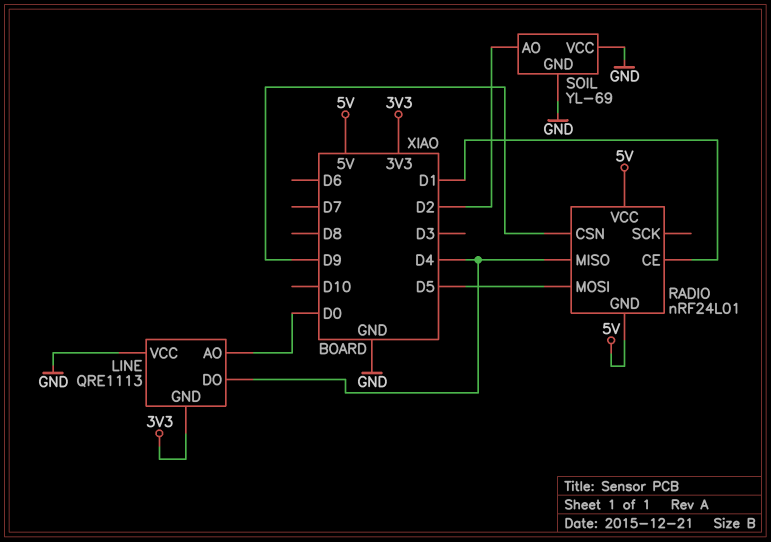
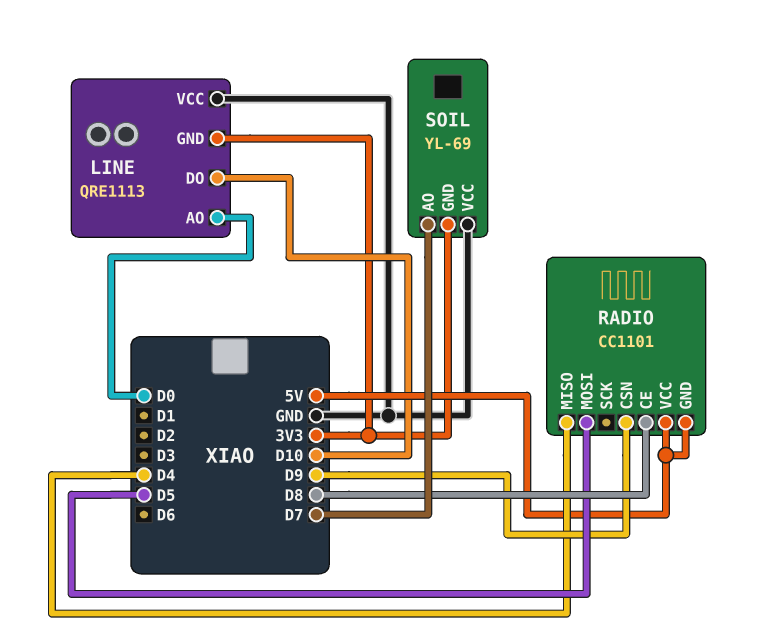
LINE pin DO: D4 -> D10
RADIO: nRF24L01 -> CC1101
RADIO pin CE: D1 -> D8
SOIL pin AO: D2 -> D7
SOIL pin GND: GND -> 3V3

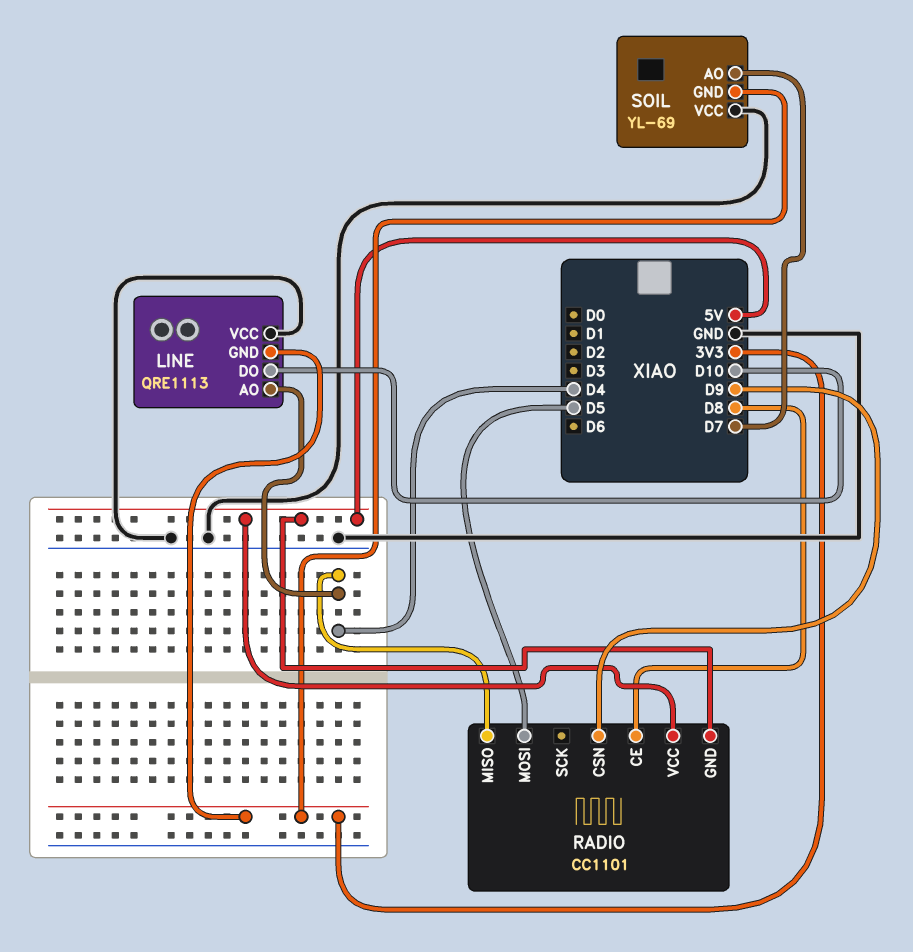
LINE pin AO: D0 -> D4

